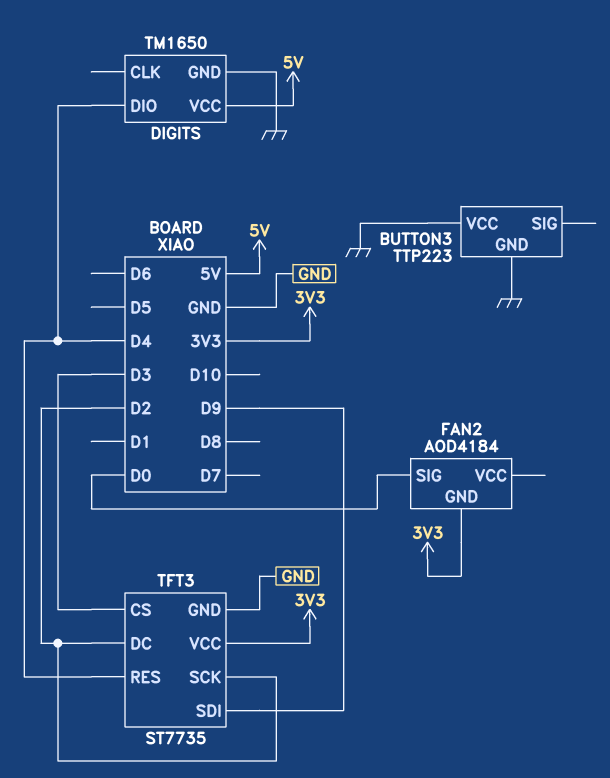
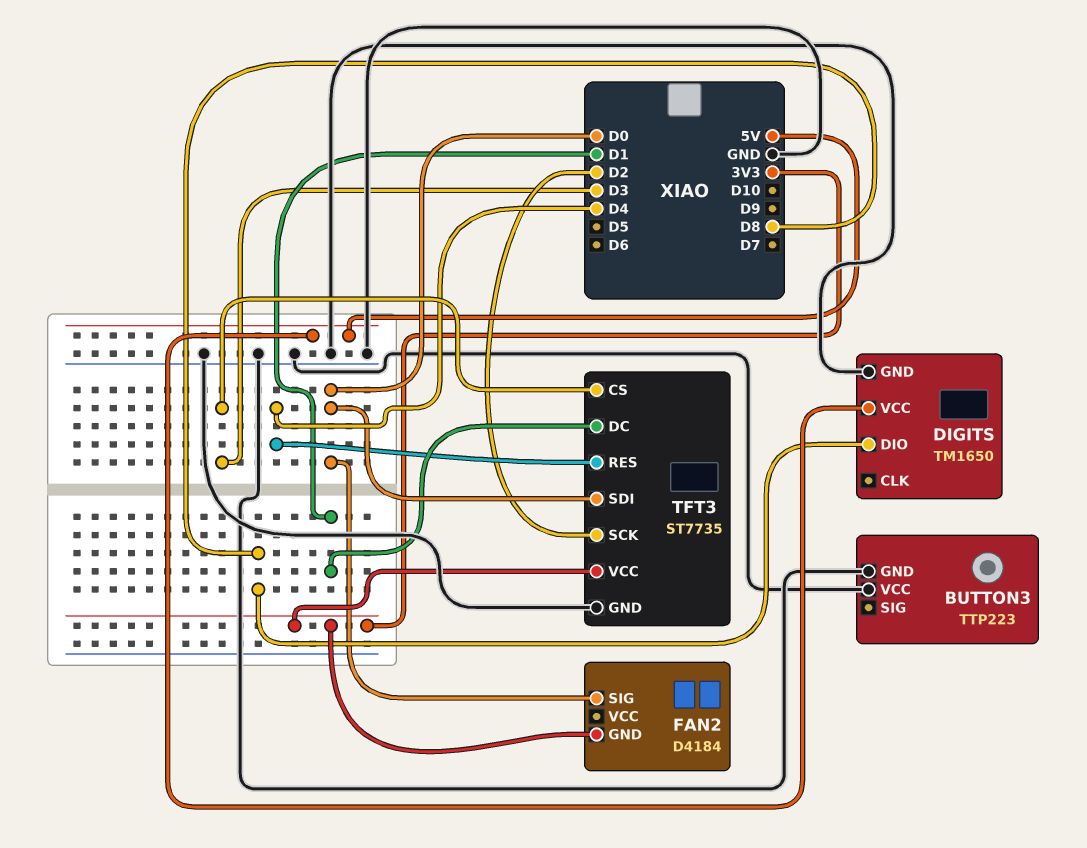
DIGITS pin DIO: D4 -> D8
FAN2: AOD4184 -> D4184
TFT3 pin DC: D2 -> D1
TFT3 pin SDI: D9 -> D0

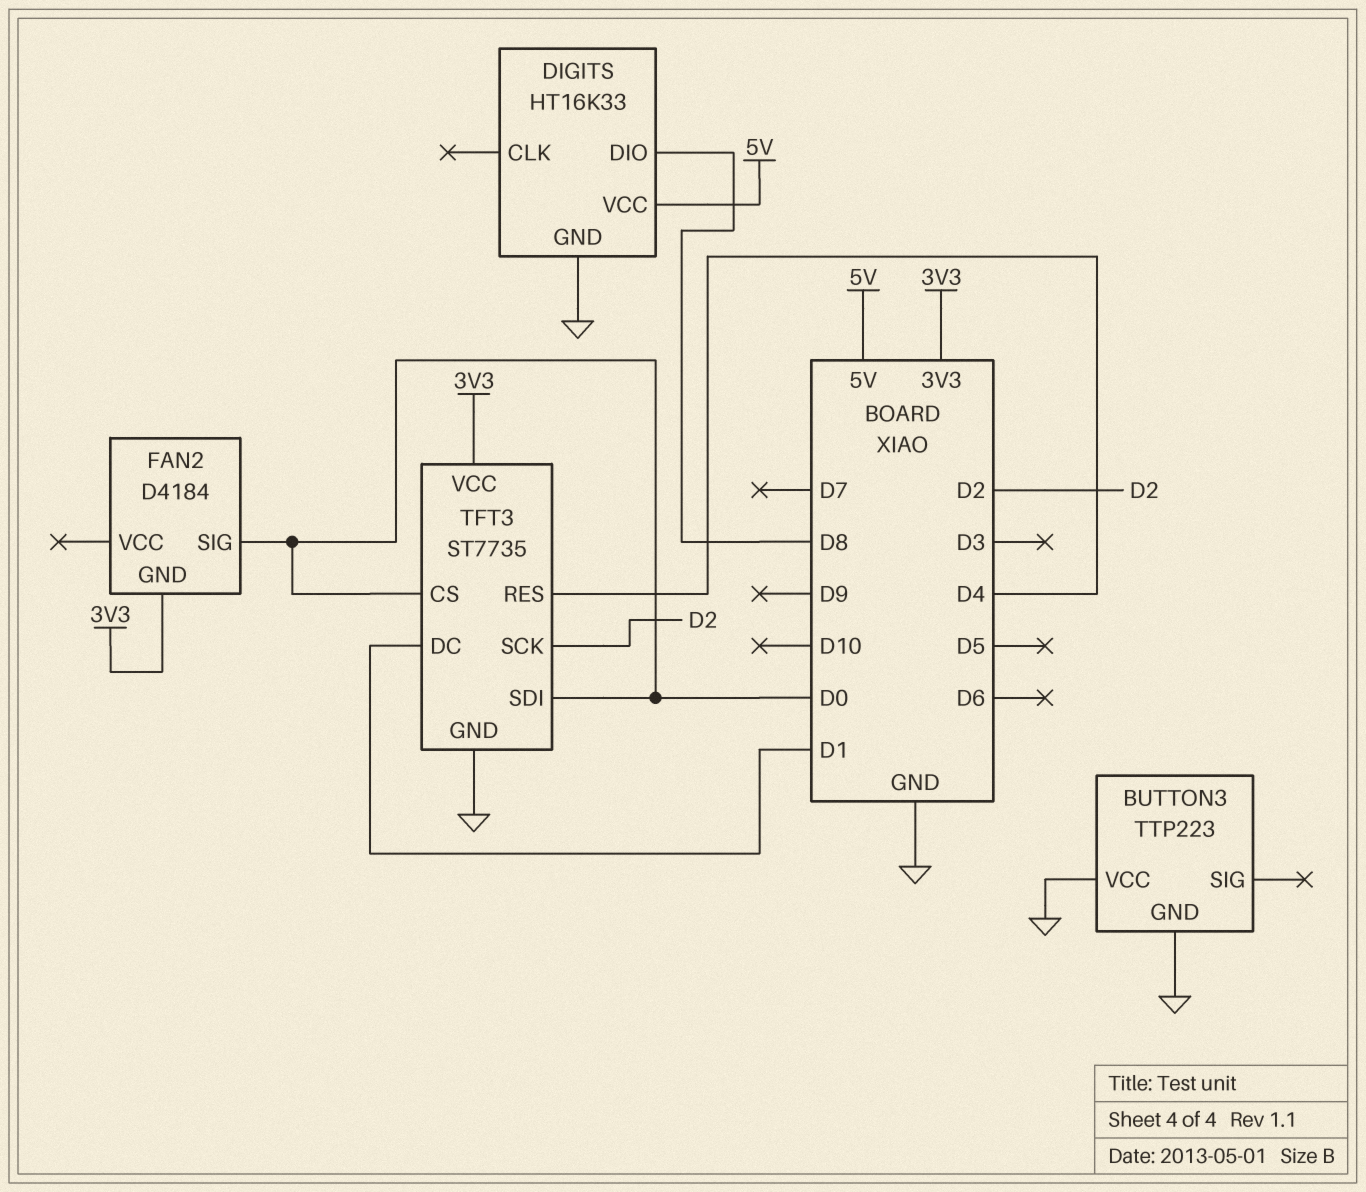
DIGITS: TM1650 -> HT16K33
TFT3 pin CS: D3 -> D0

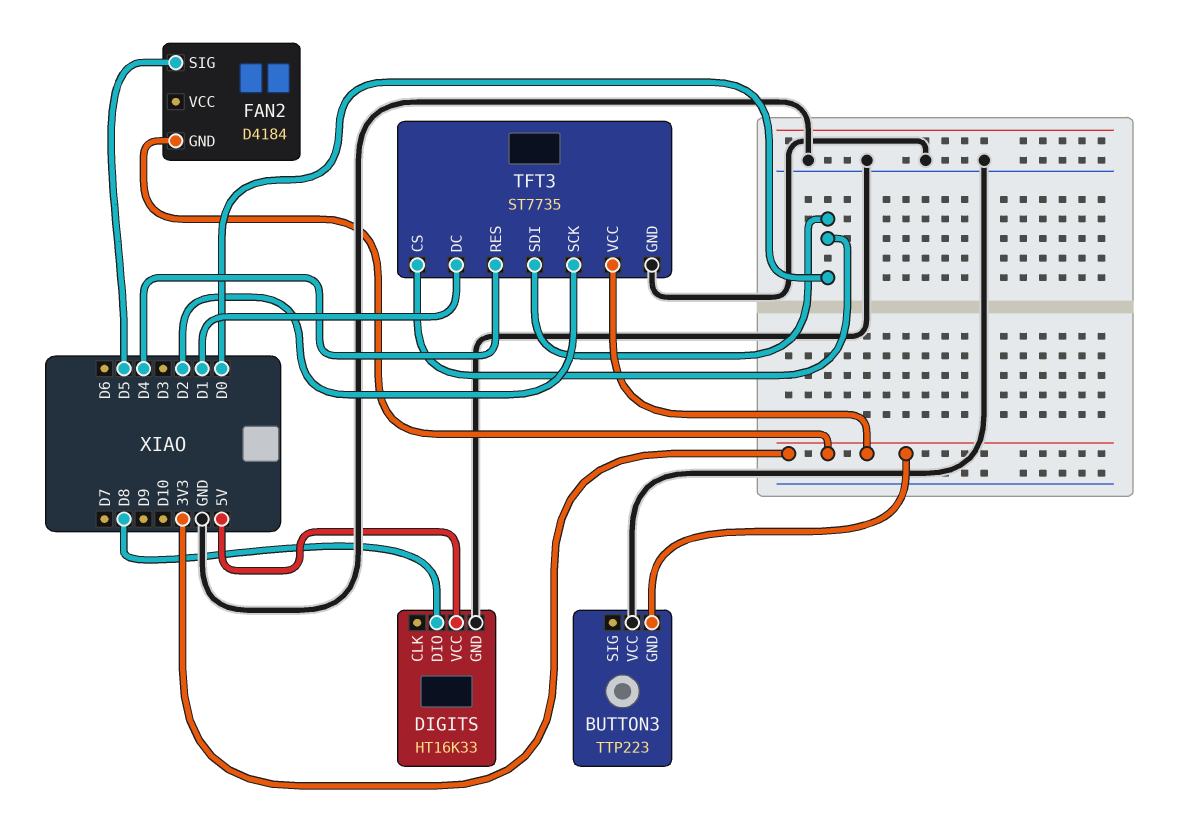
BUTTON3 pin GND: GND -> 3V3
FAN2 pin SIG: D0 -> D5

